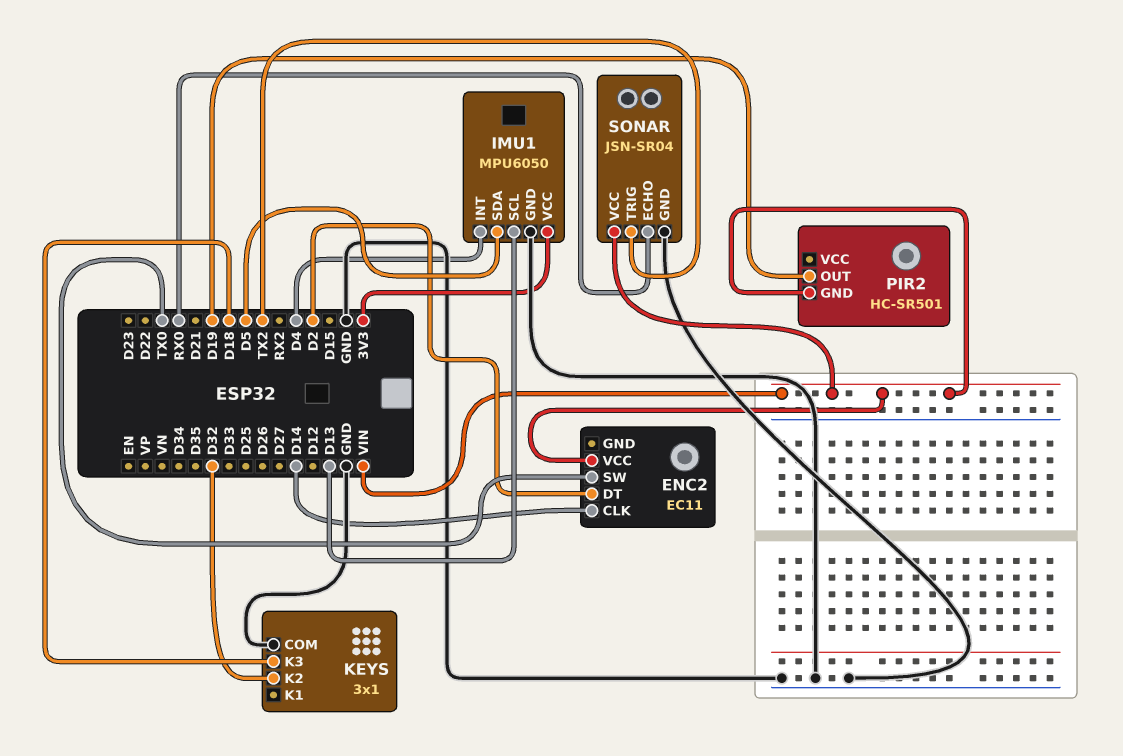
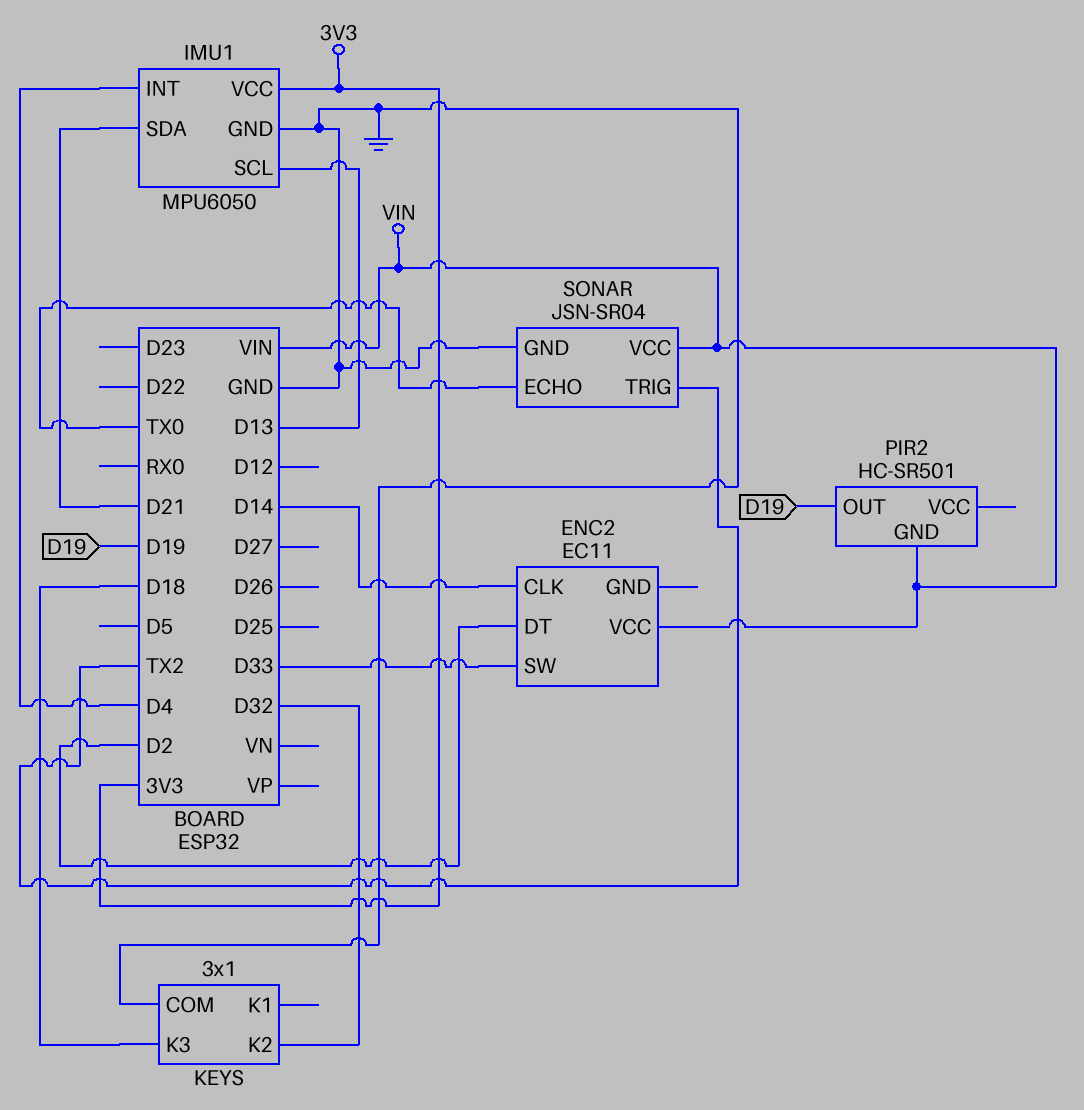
ENC2 pin SW: TX0 -> D33
IMU1 pin SDA: D5 -> D21
SONAR pin ECHO: RX0 -> TX0

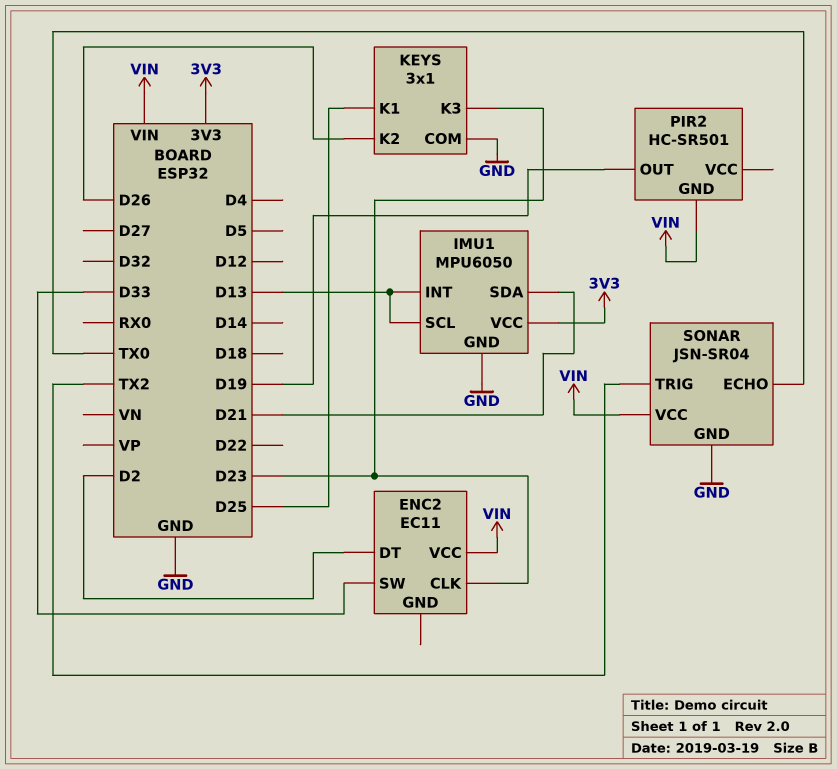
ENC2 pin CLK: D14 -> D23
IMU1 pin INT: D4 -> D13
KEYS pin K1: none -> D25
KEYS pin K2: D32 -> D26
KEYS pin K3: D18 -> D23

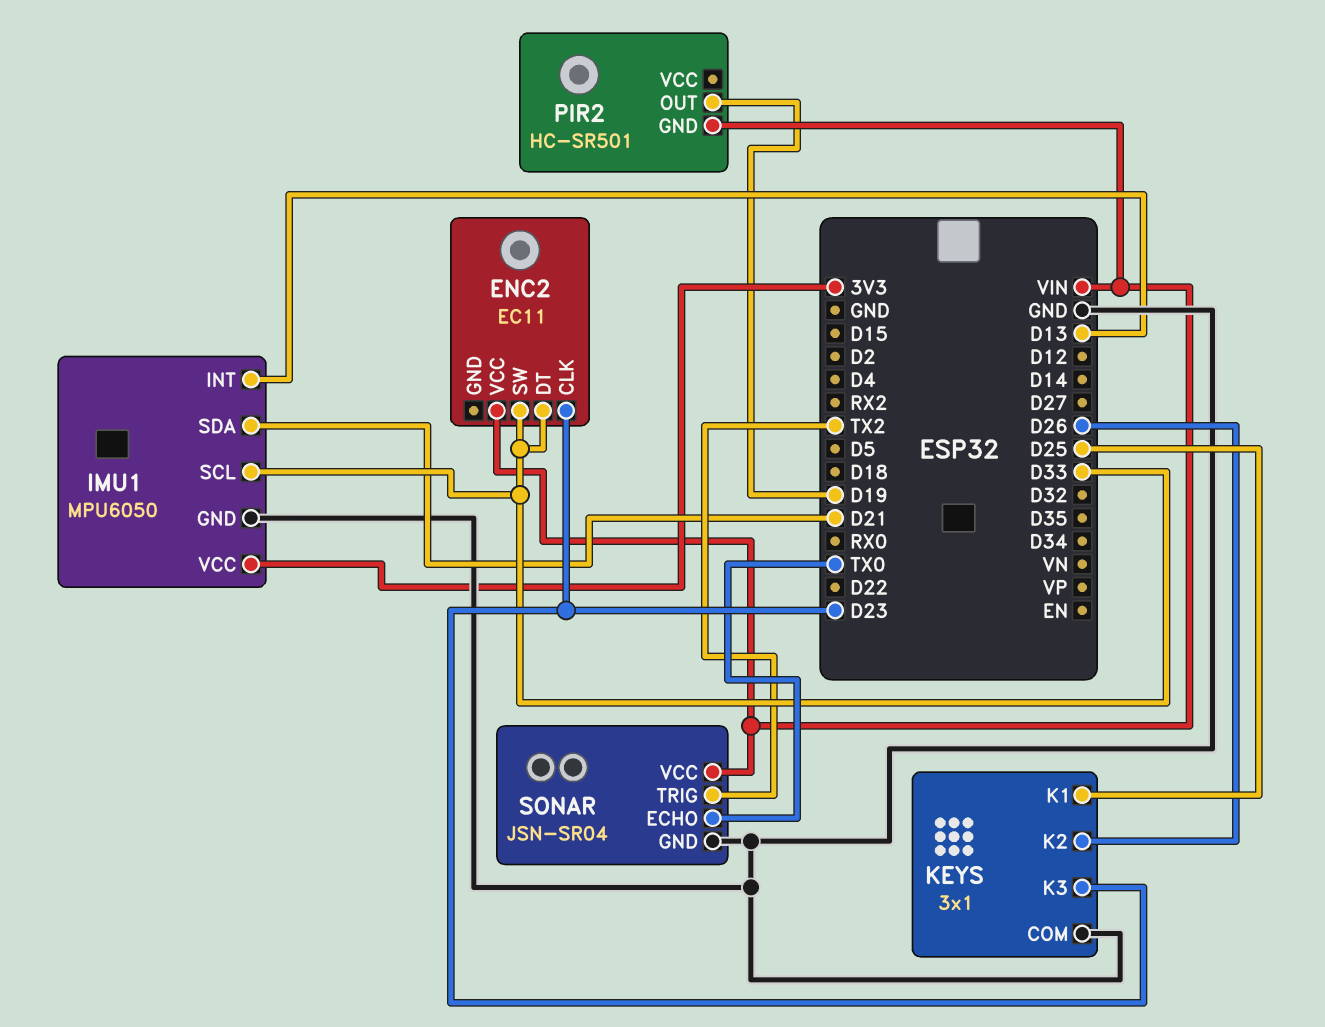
ENC2 pin DT: D2 -> D33
IMU1 pin SCL: D13 -> D33

